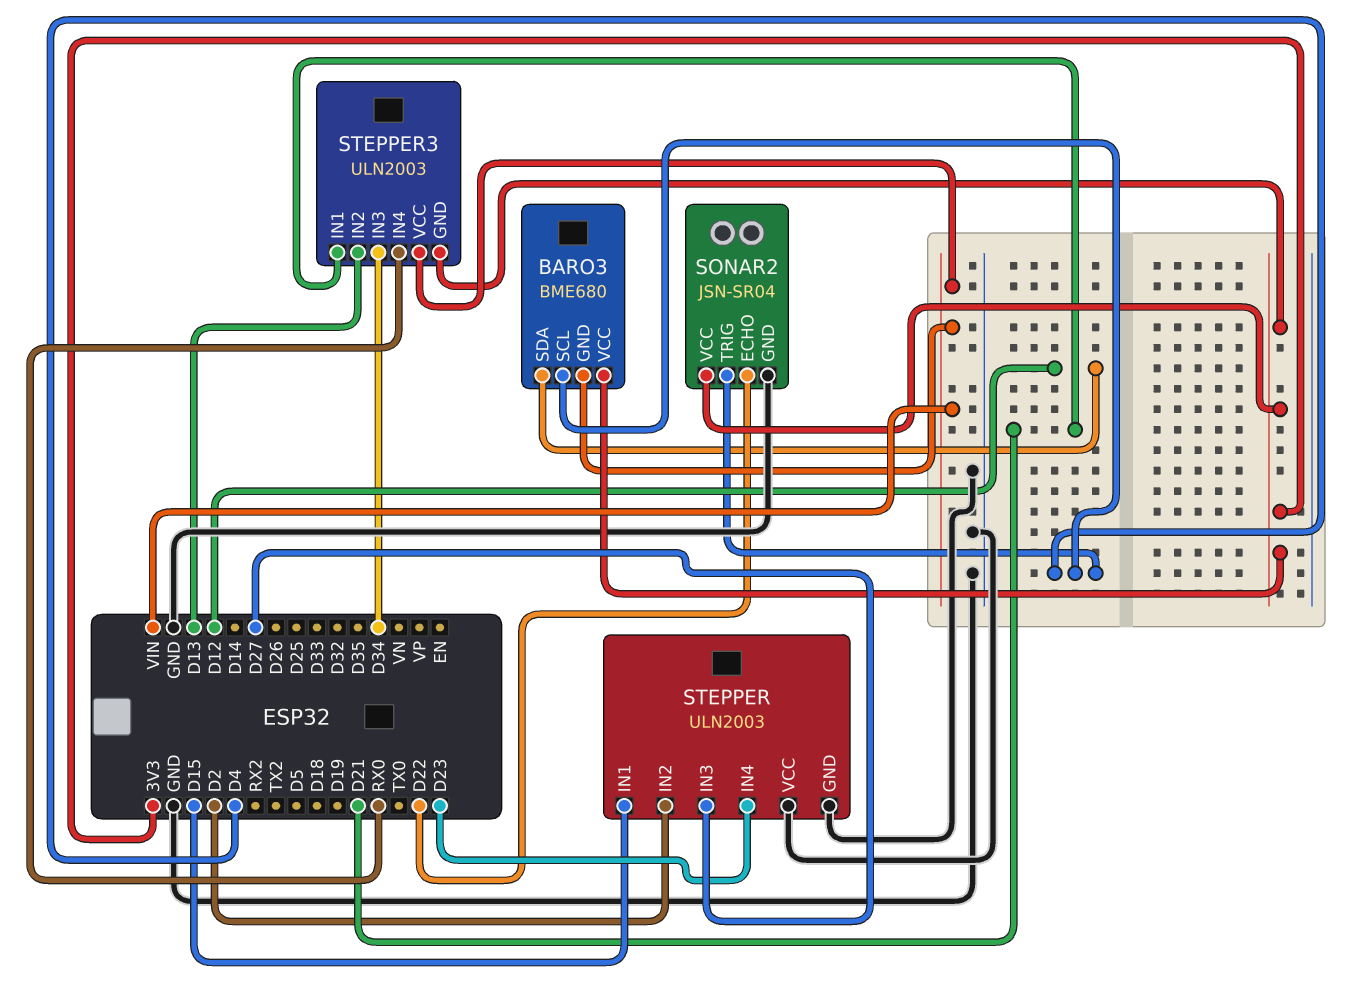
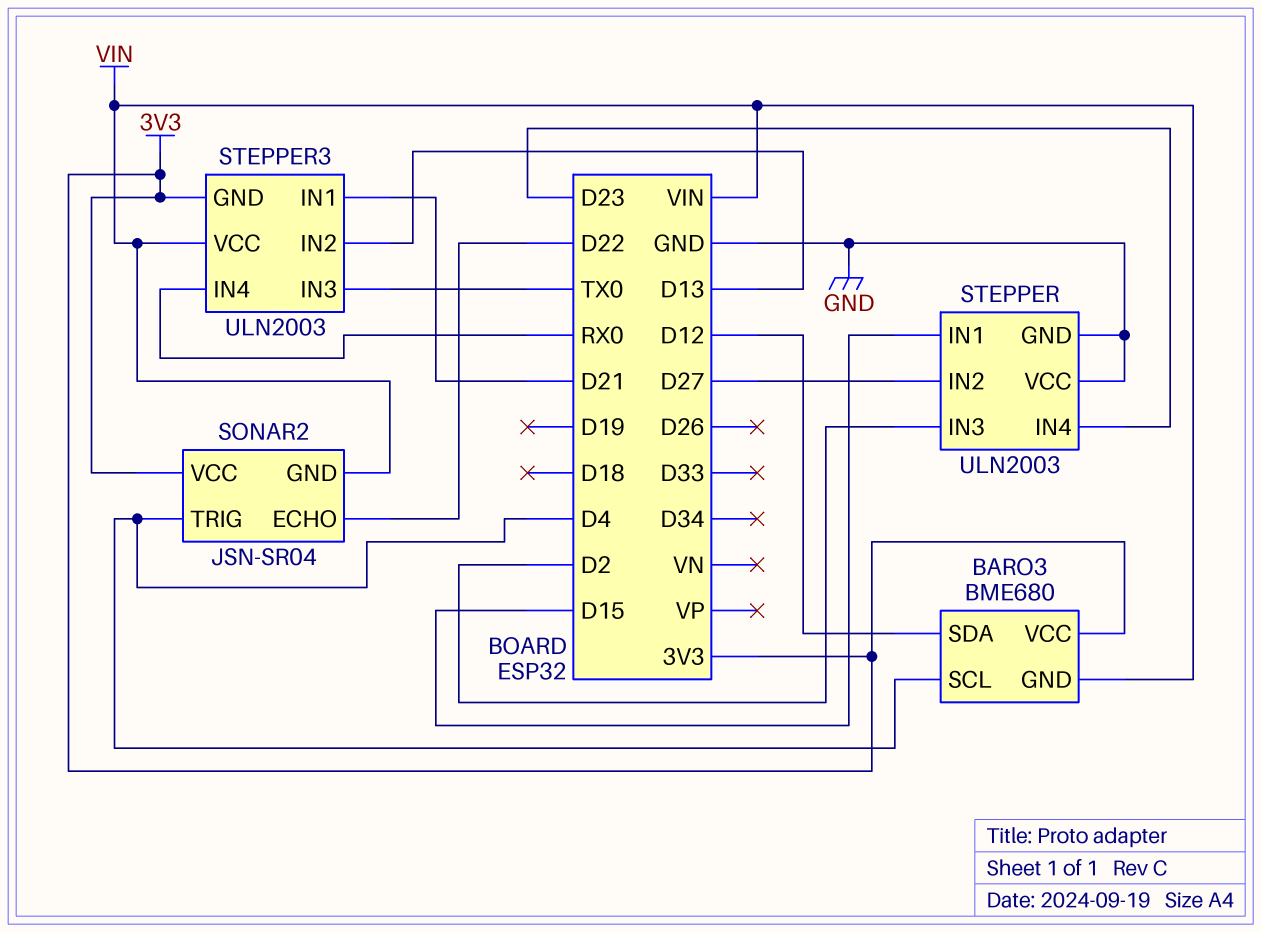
SONAR2 pin GND: GND -> VIN
STEPPER pin IN2: D2 -> D27
STEPPER pin IN3: D27 -> D2
STEPPER3 pin IN3: D34 -> TX0

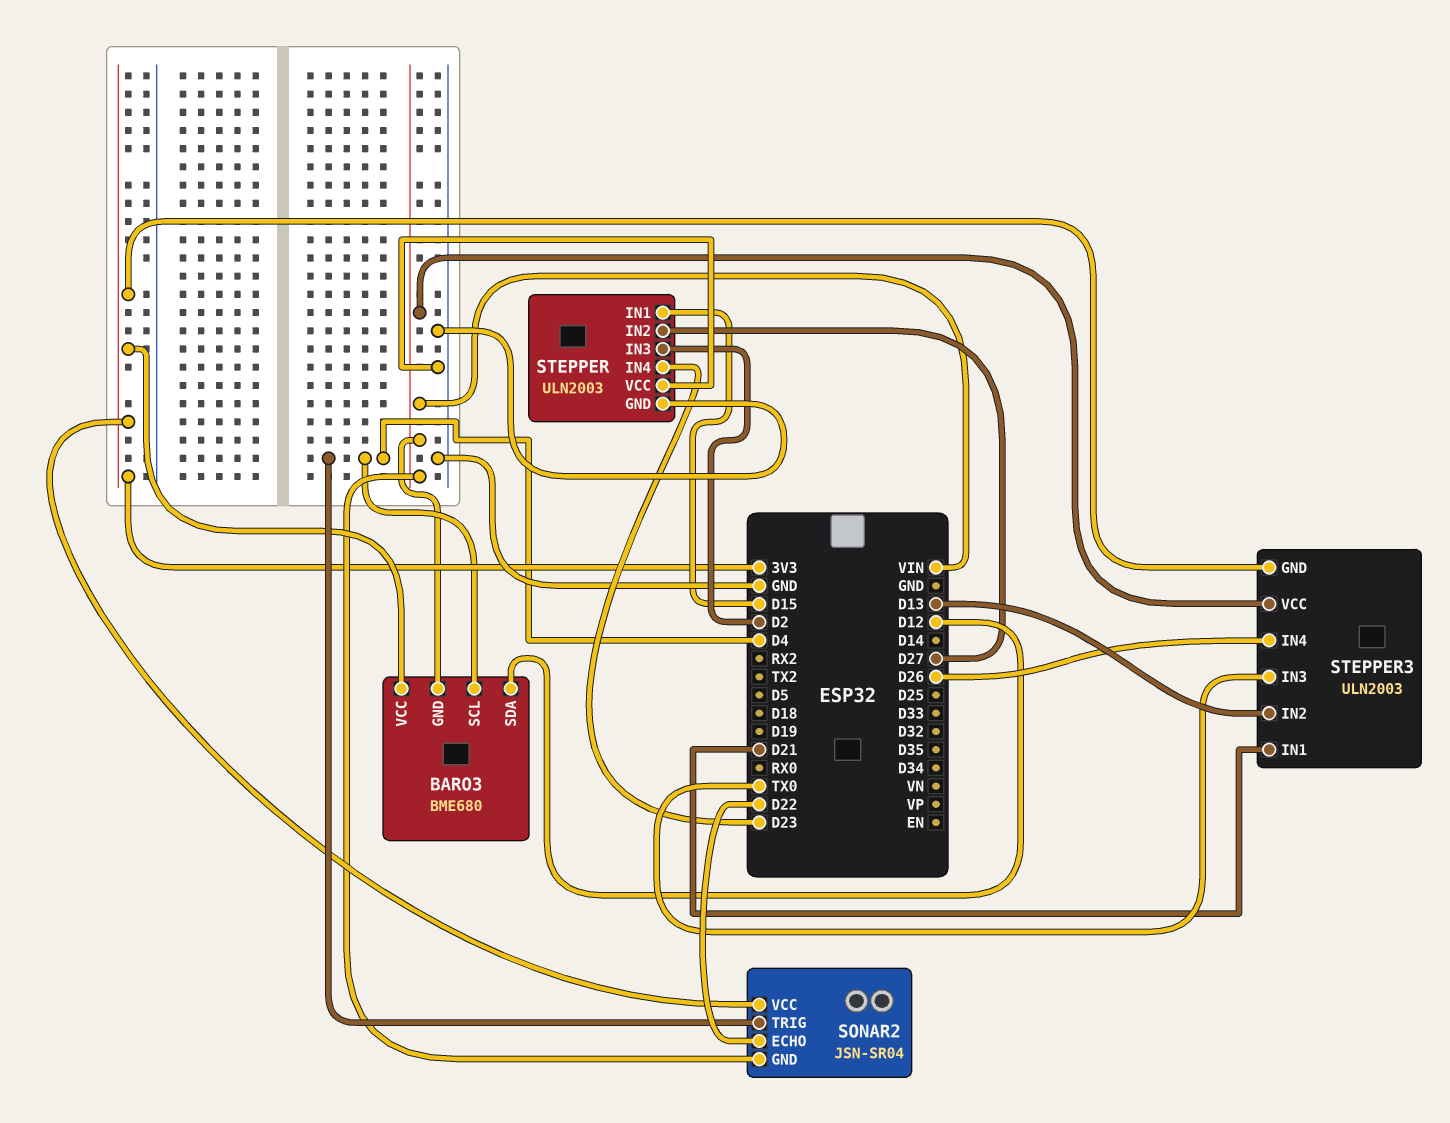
STEPPER3 pin IN4: RX0 -> D26

